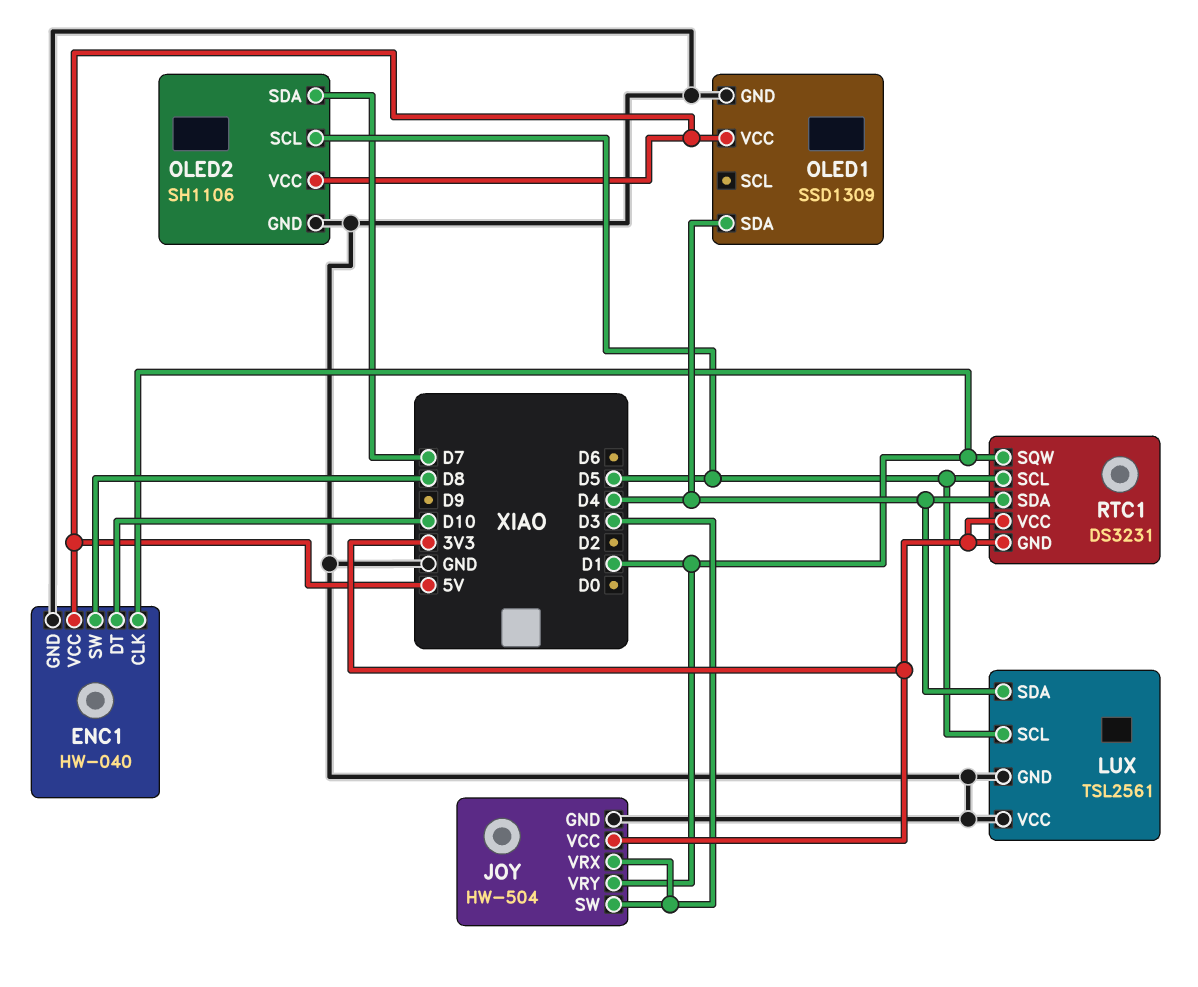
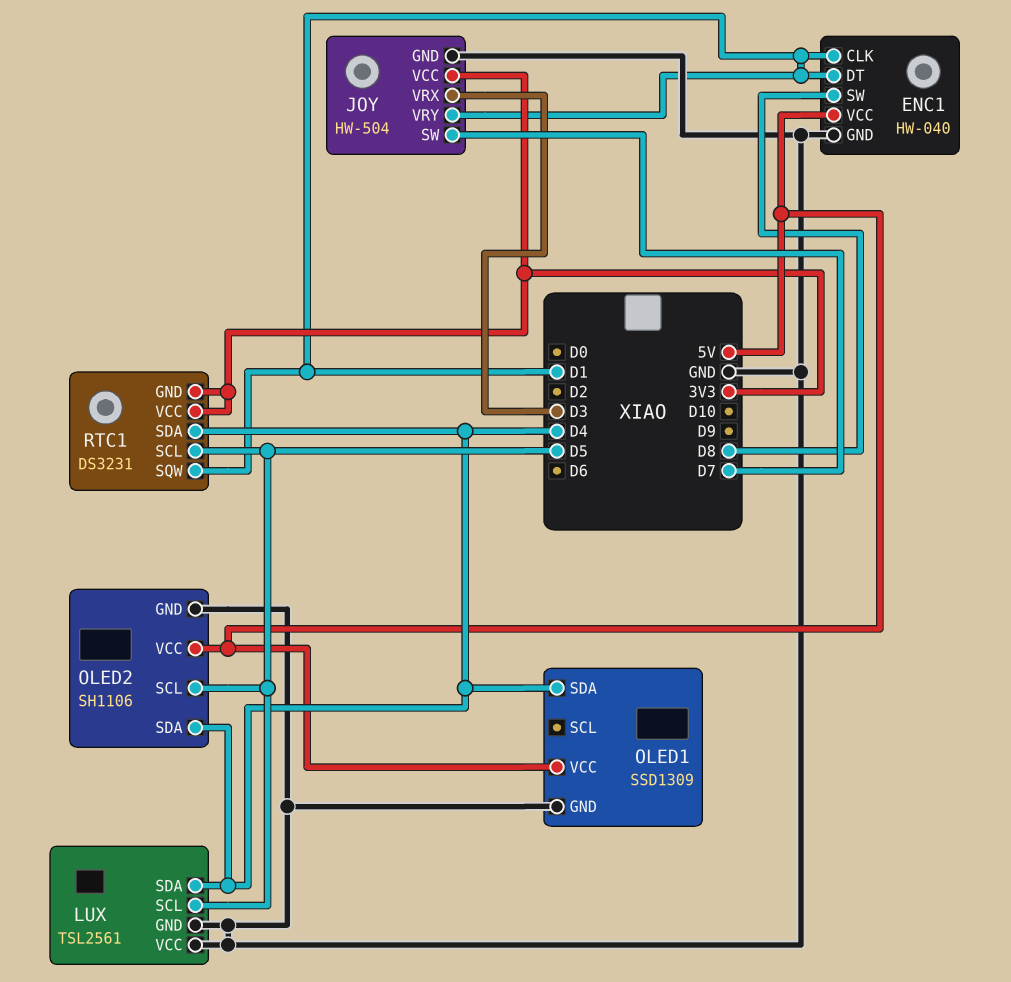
ENC1 pin DT: D10 -> D1
JOY pin SW: D3 -> D7
OLED2 pin SDA: D7 -> D4

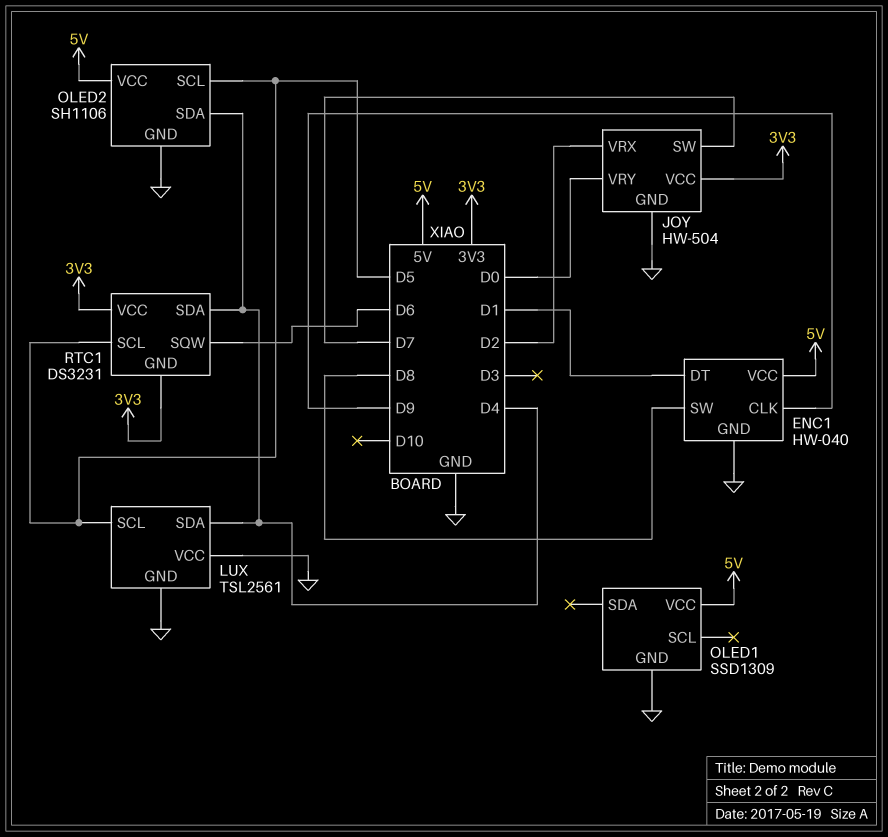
ENC1 pin CLK: D1 -> D9
JOY pin VRX: D3 -> D2
JOY pin VRY: D1 -> D0
OLED1 pin SDA: D4 -> none
RTC1 pin SQW: D1 -> D6

